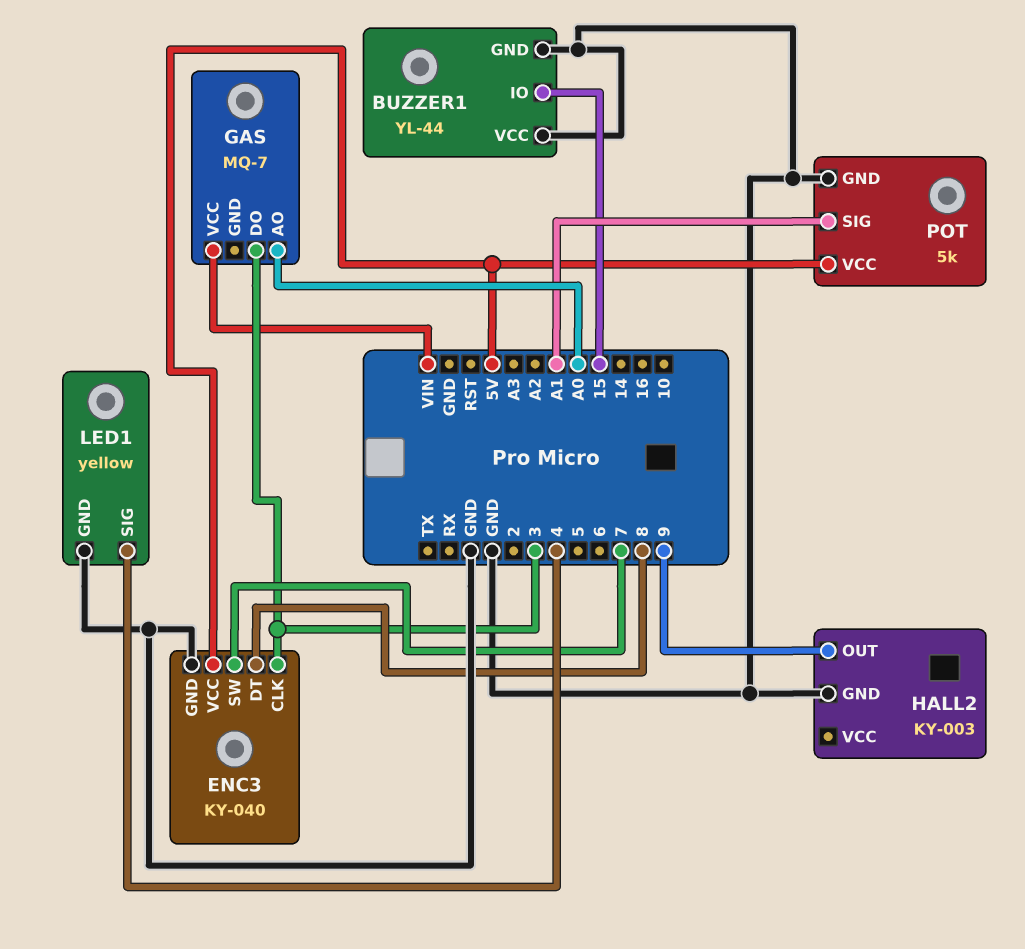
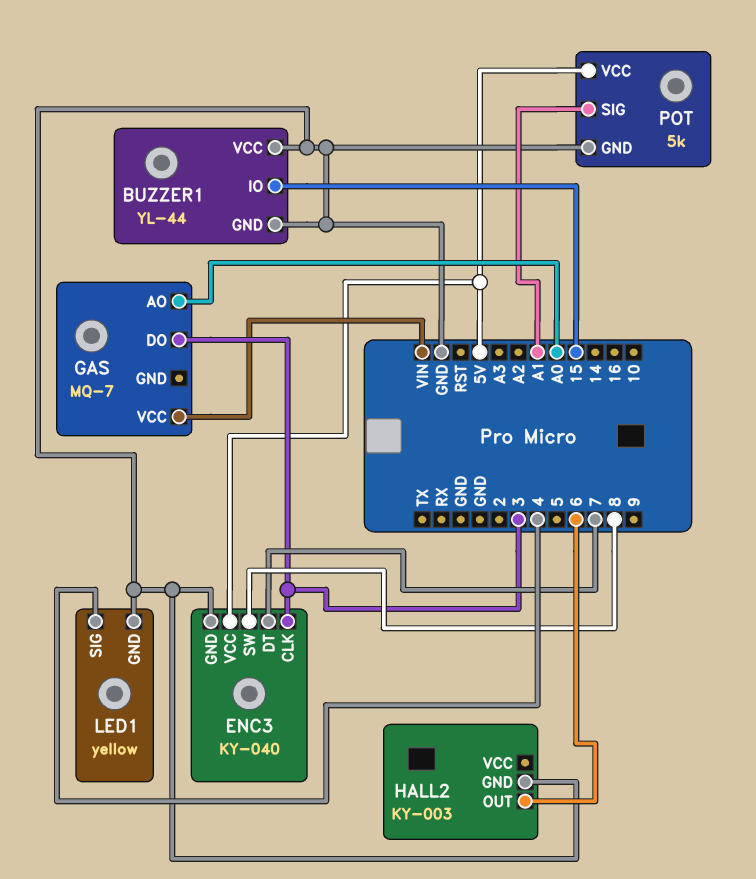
ENC3 pin DT: 8 -> 7
ENC3 pin SW: 7 -> 8
HALL2 pin OUT: 9 -> 6

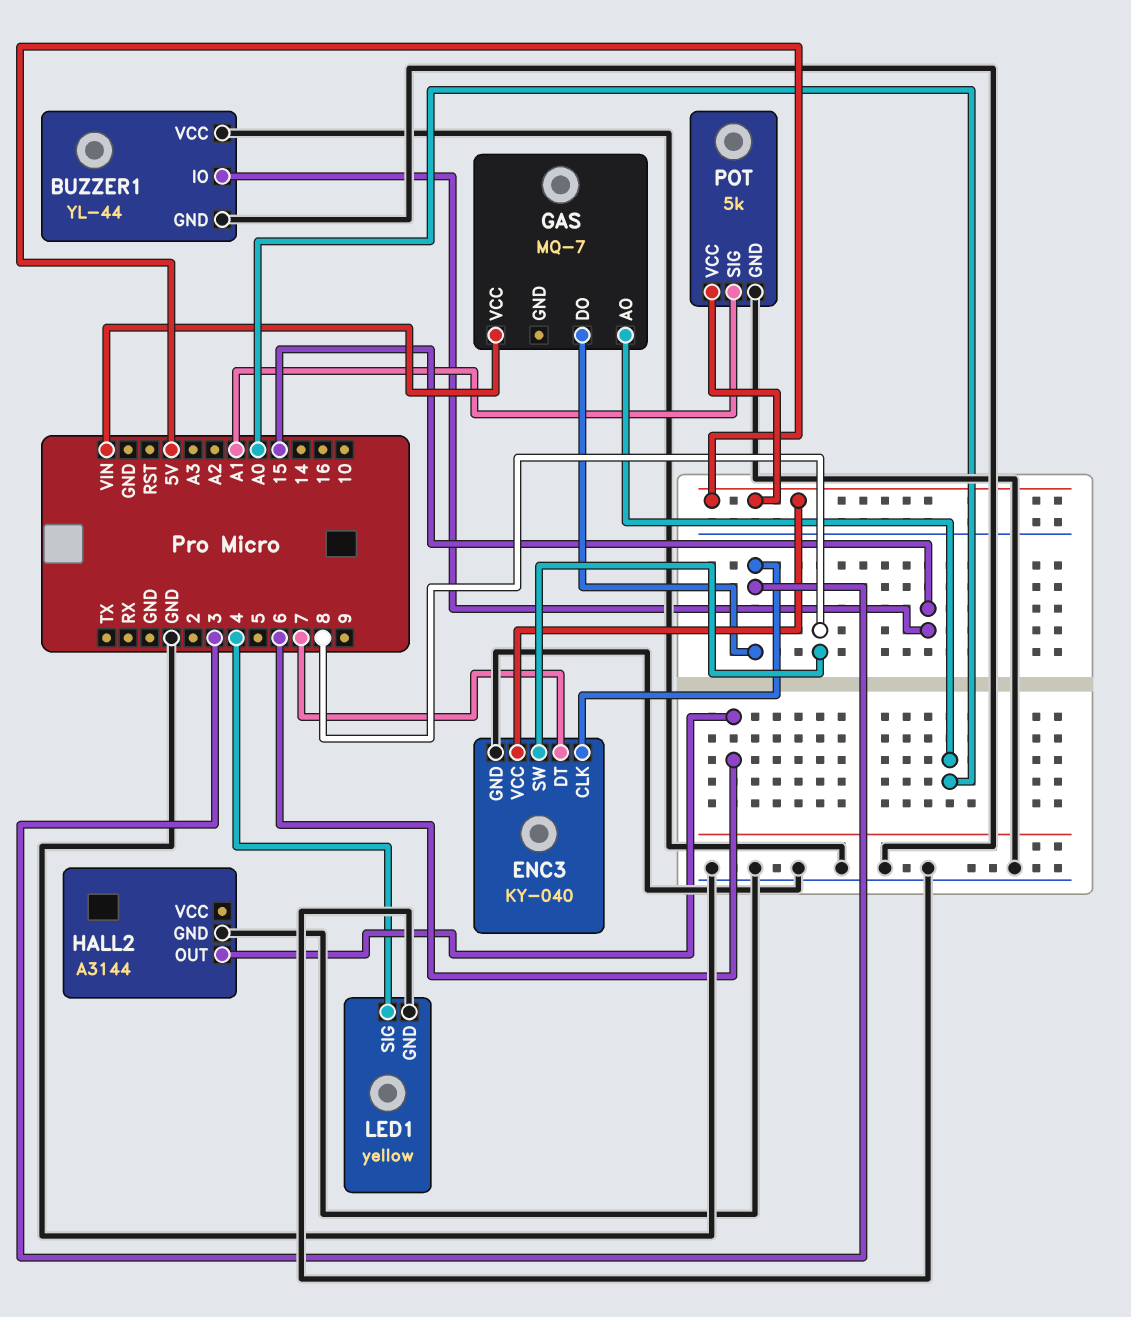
HALL2: KY-003 -> A3144

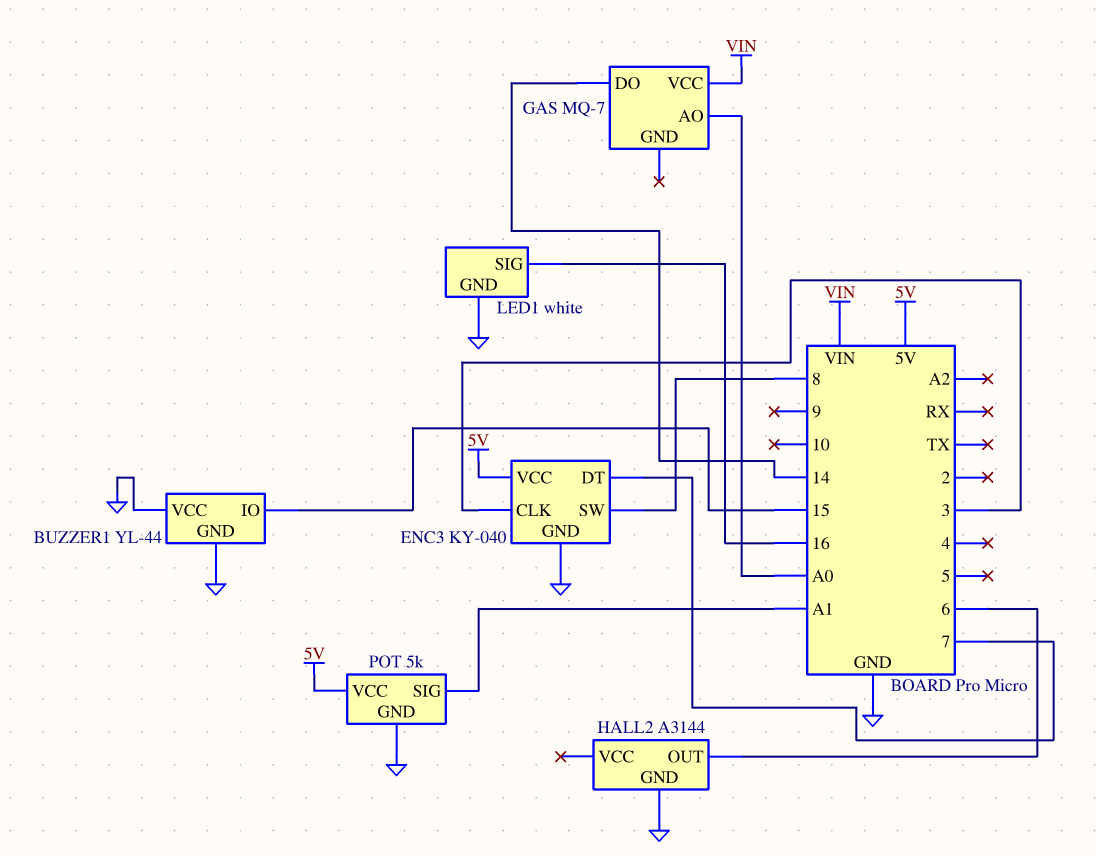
GAS pin DO: 3 -> 14
LED1: yellow -> white
LED1 pin SIG: 4 -> 16

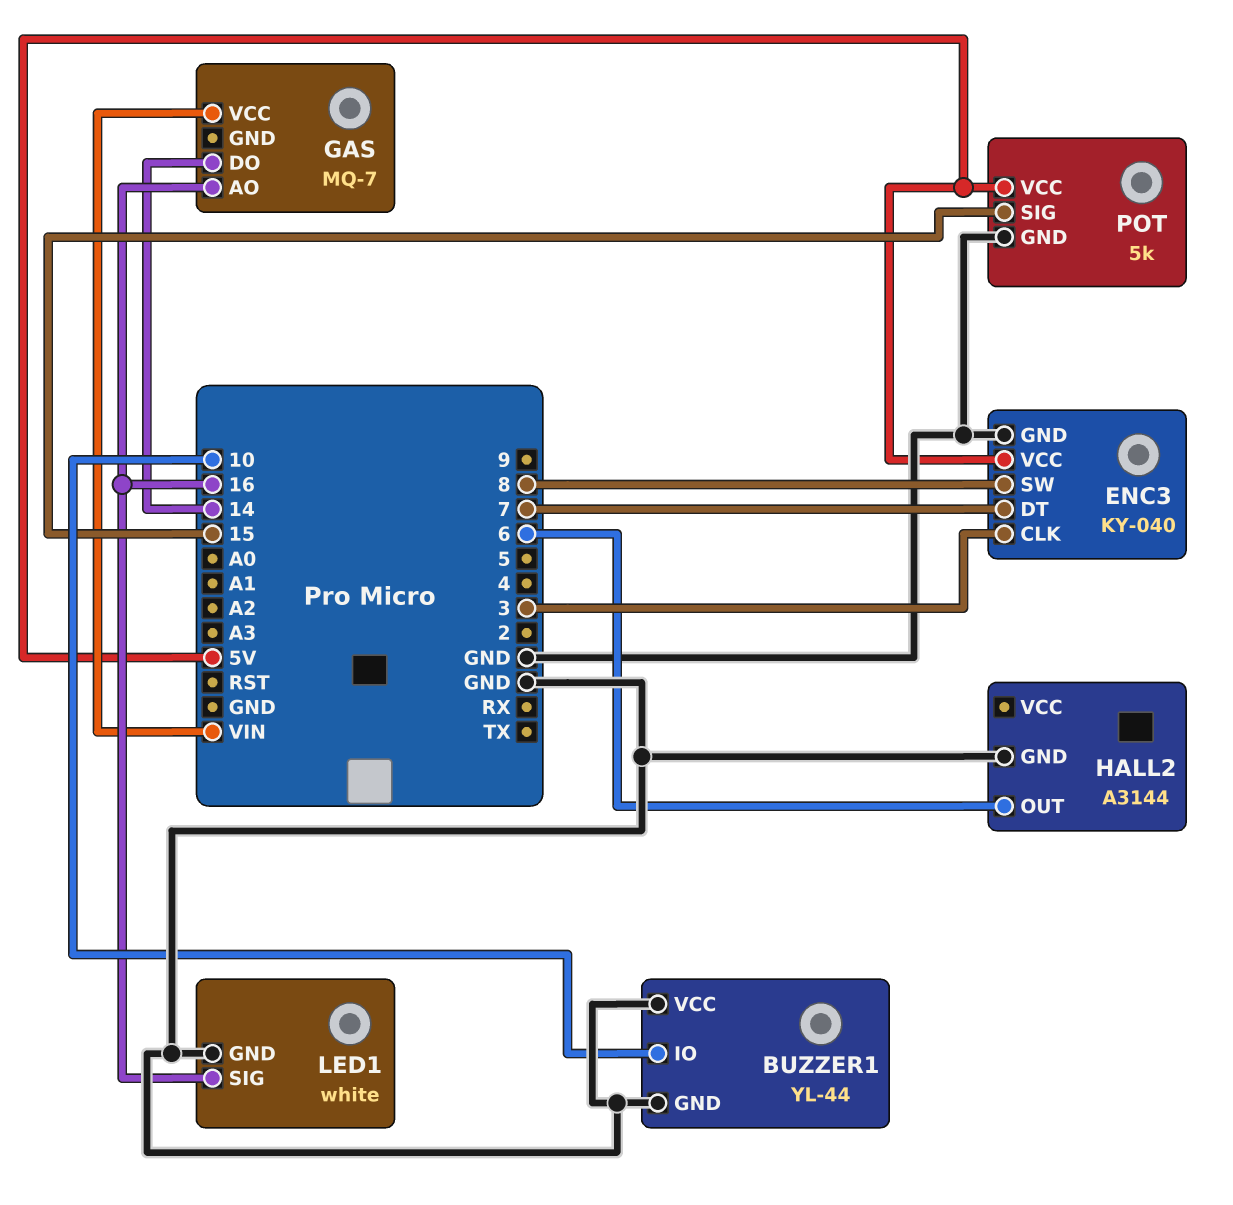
BUZZER1 pin IO: 15 -> 10
GAS pin AO: A0 -> 16
POT pin SIG: A1 -> 15

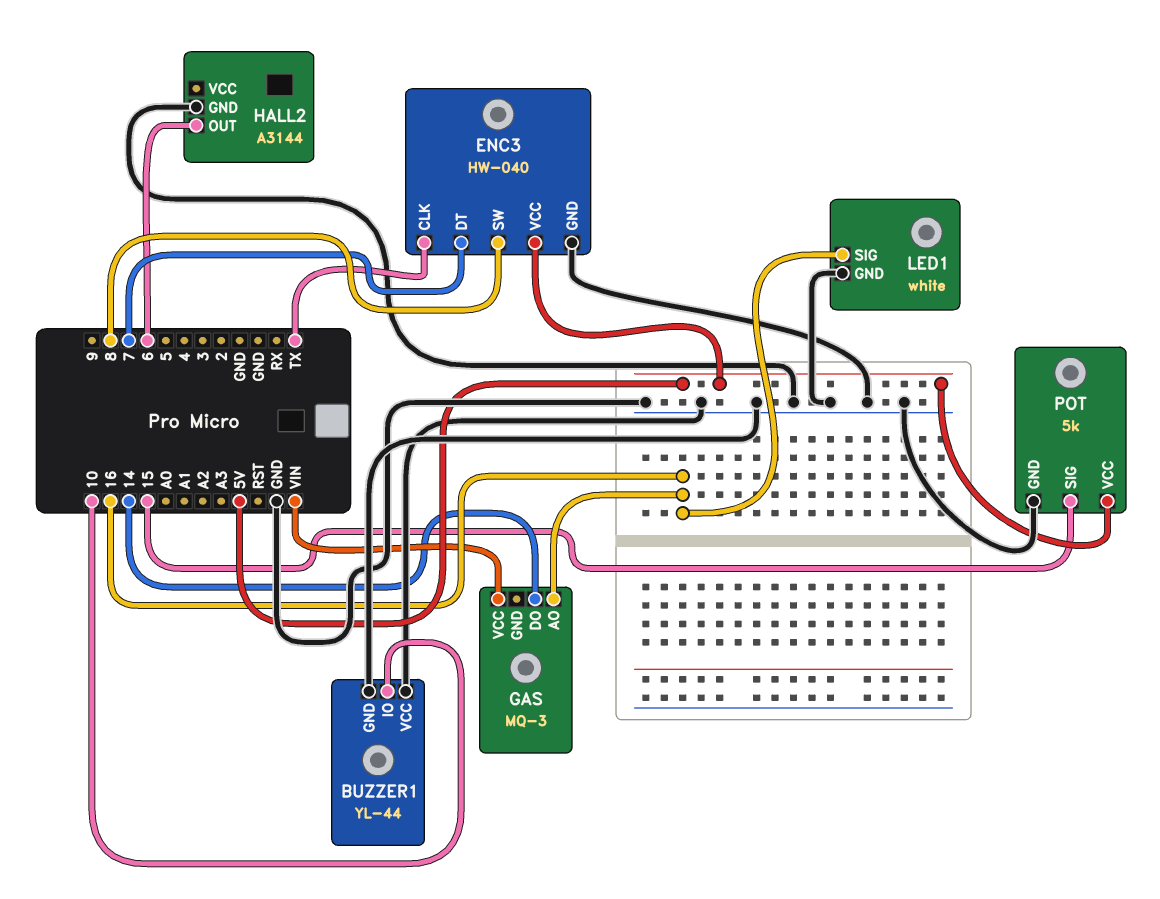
ENC3: KY-040 -> HW-040
ENC3 pin CLK: 3 -> TX
GAS: MQ-7 -> MQ-3

